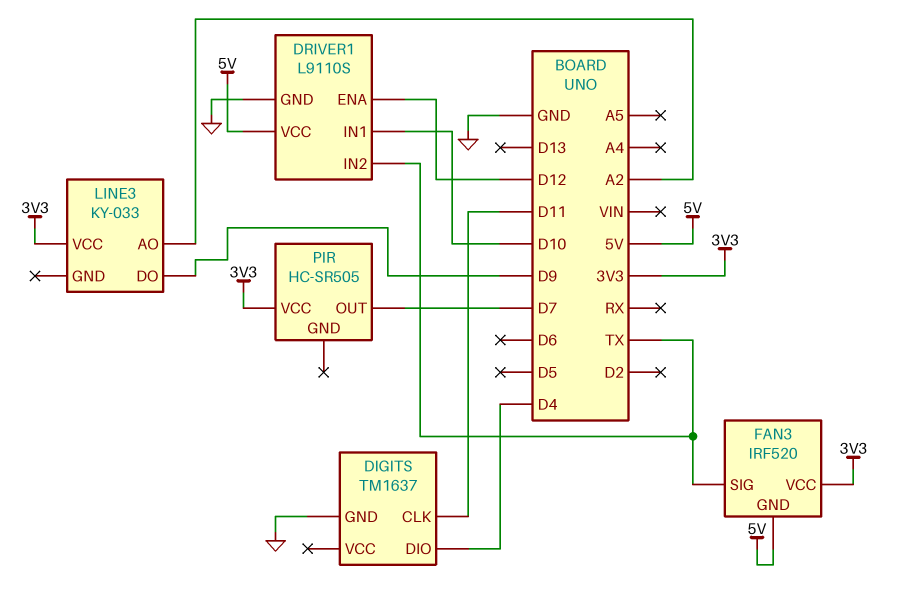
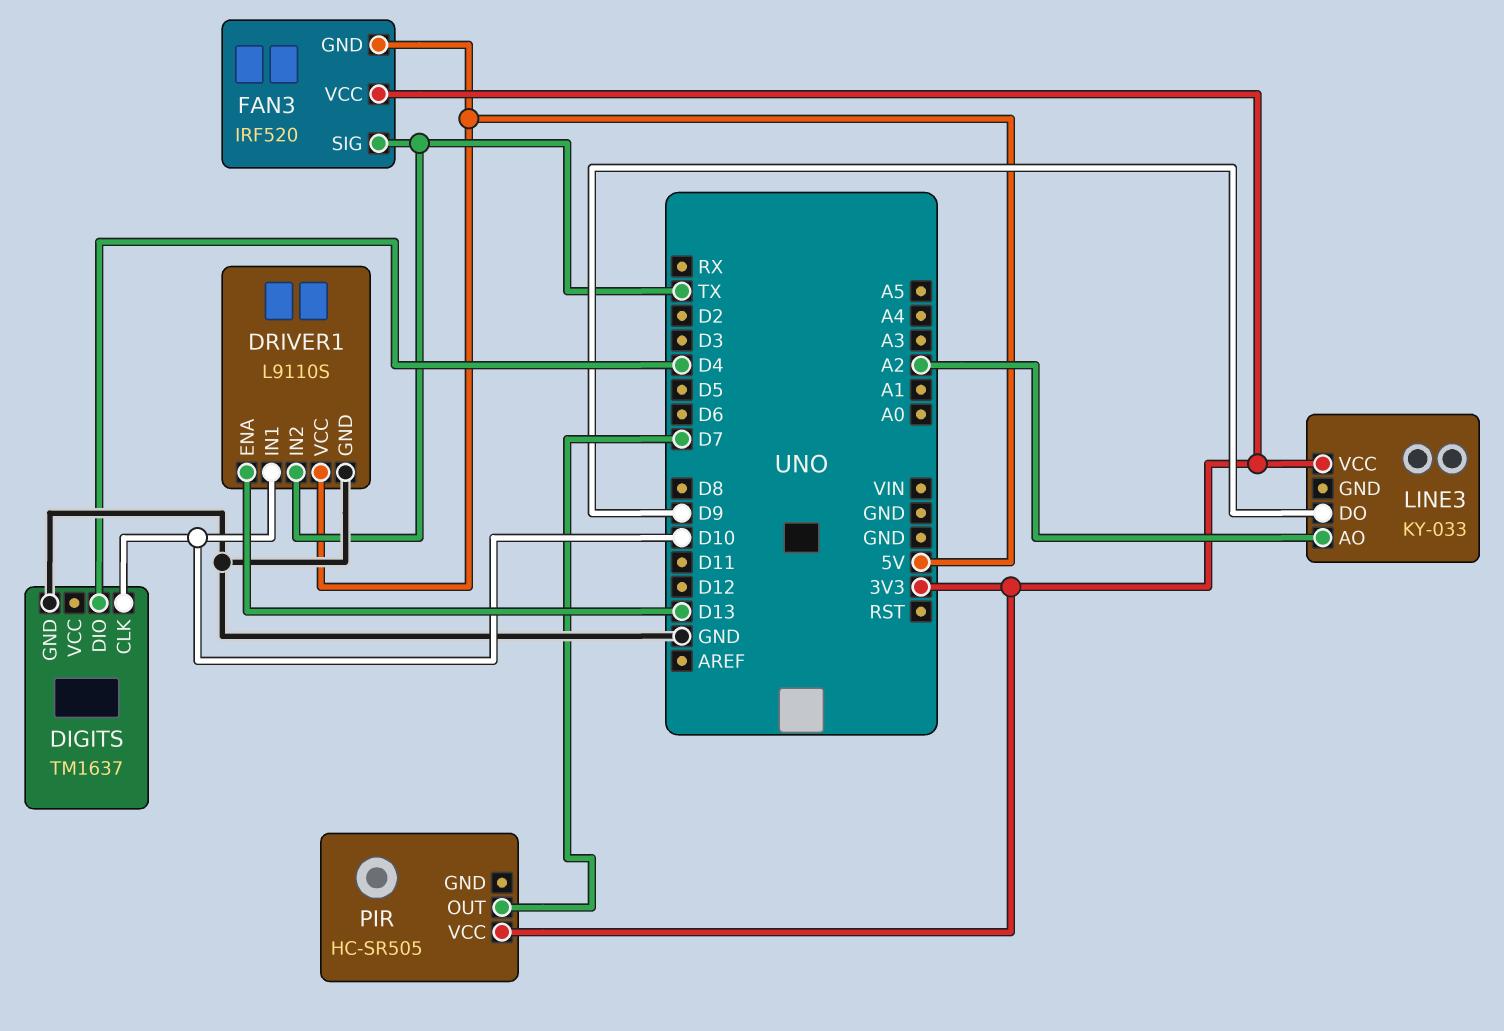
DIGITS pin CLK: D11 -> D10
DRIVER1 pin ENA: D12 -> D13

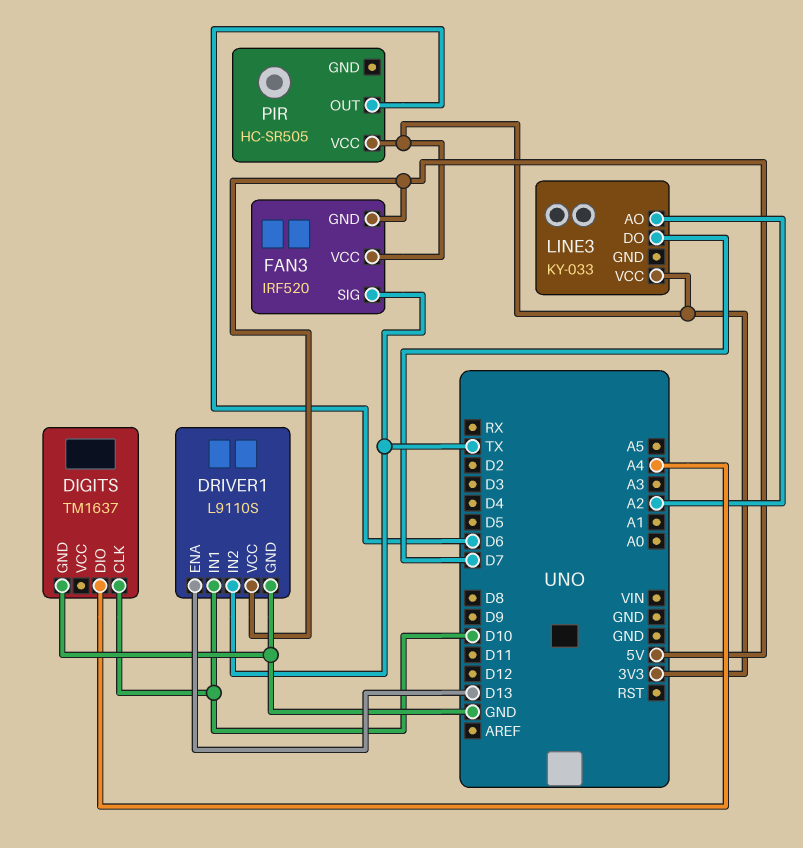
DIGITS pin DIO: D4 -> A4
LINE3 pin DO: D9 -> D7
PIR pin OUT: D7 -> D6

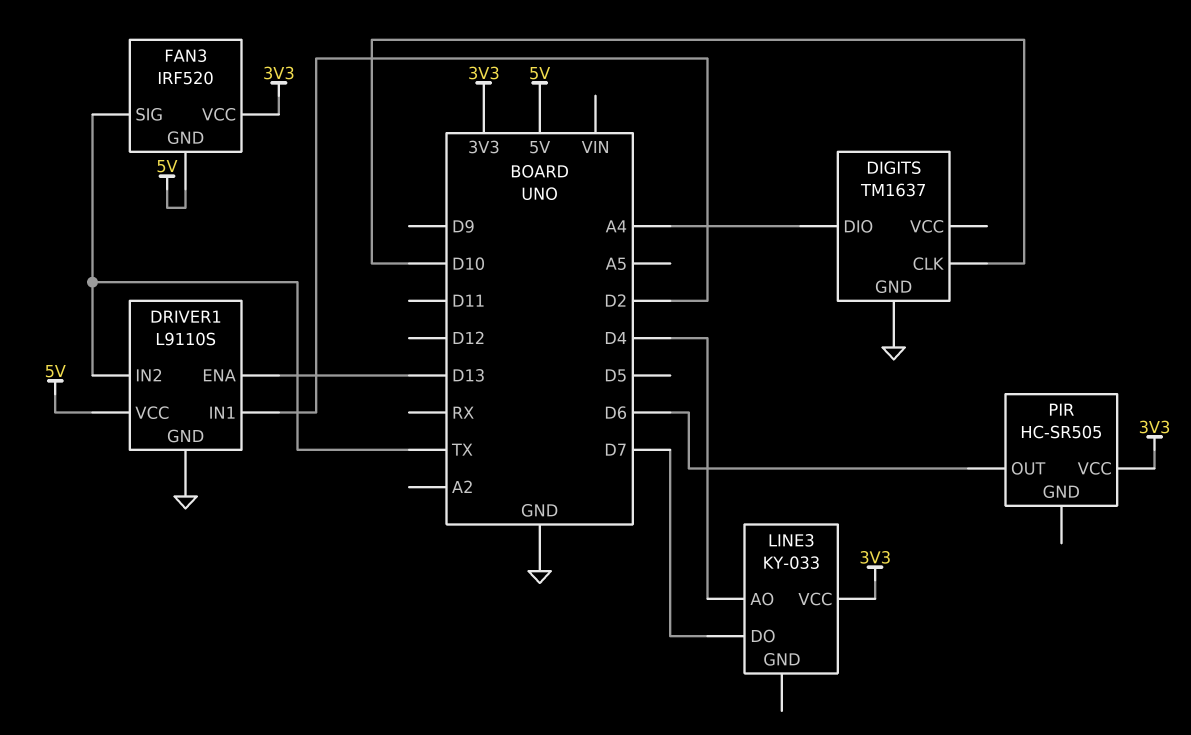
DRIVER1 pin IN1: D10 -> D2
LINE3 pin AO: A2 -> D4

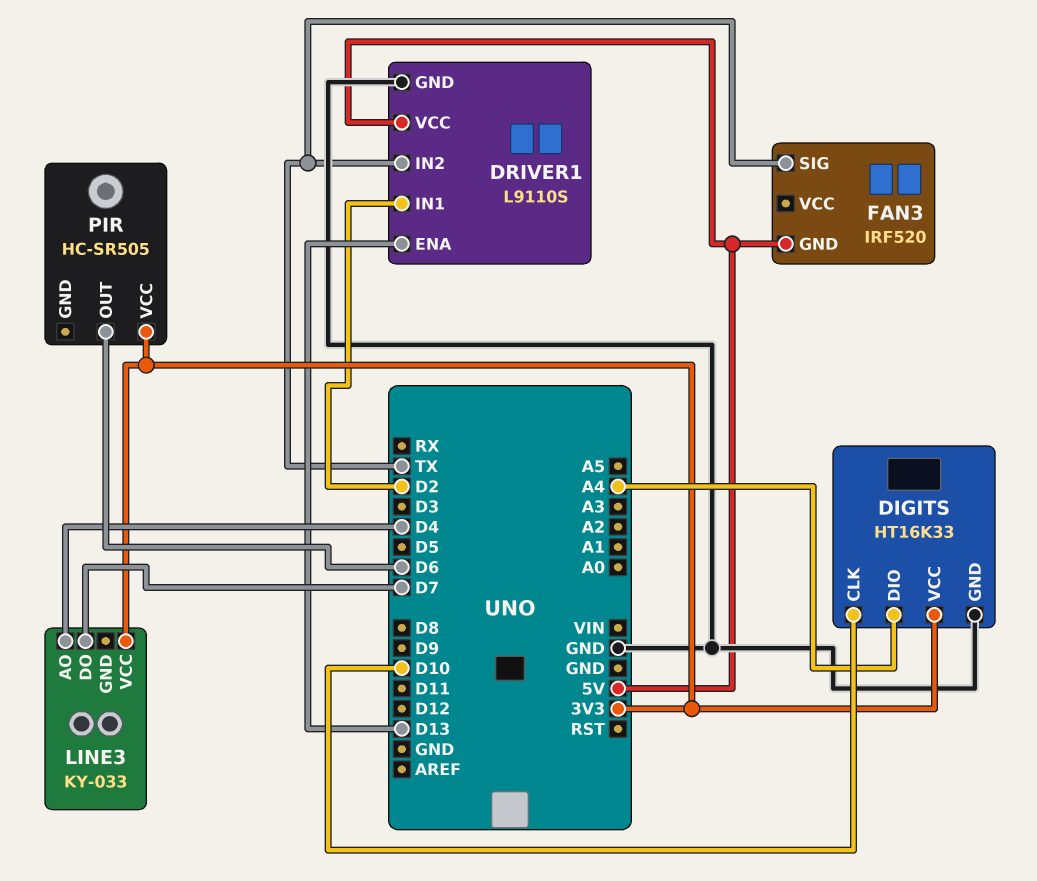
DIGITS: TM1637 -> HT16K33
DIGITS pin VCC: none -> 3V3
FAN3 pin VCC: 3V3 -> none

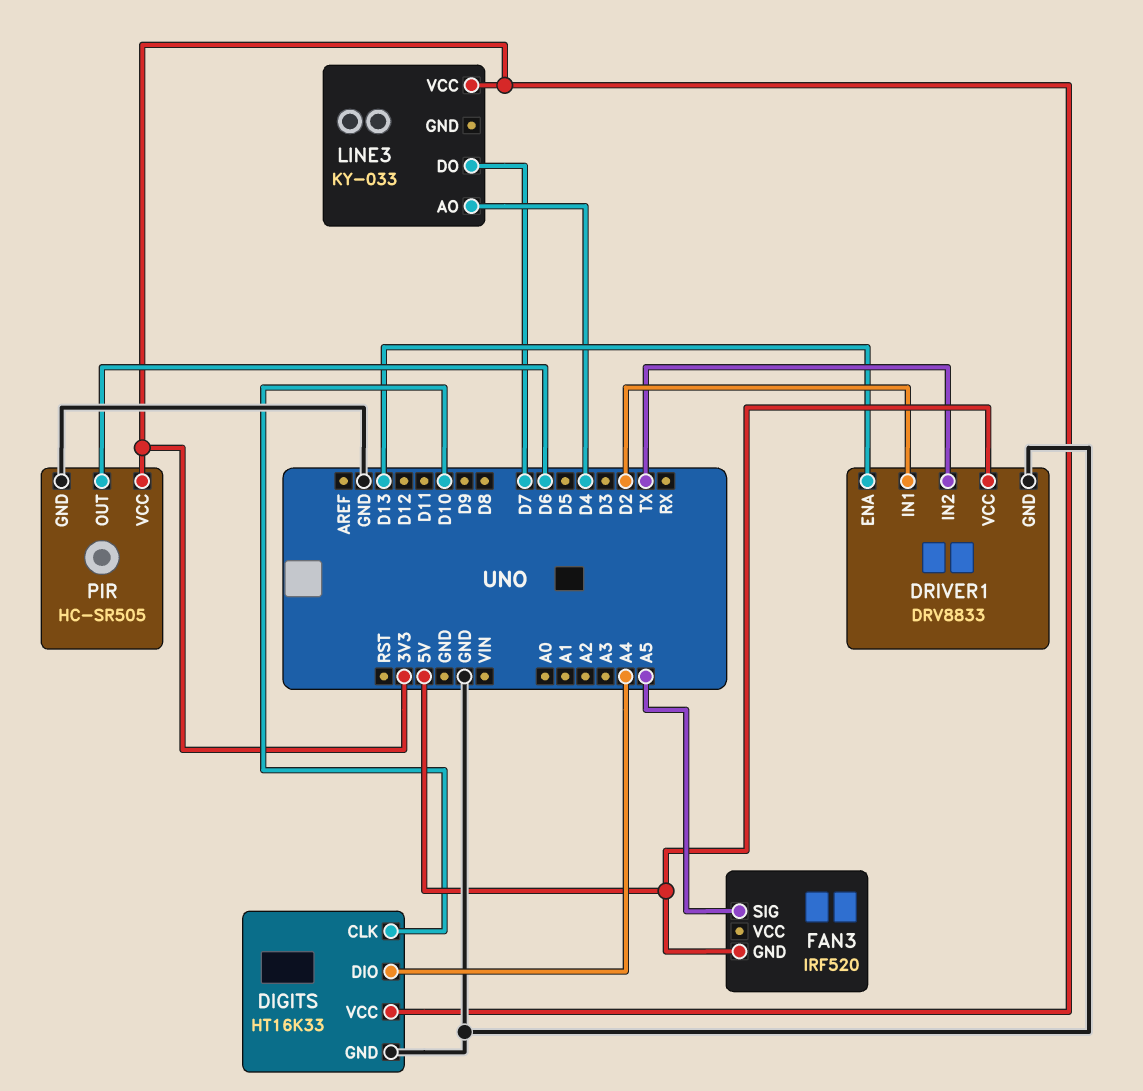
DRIVER1: L9110S -> DRV8833
FAN3 pin SIG: TX -> A5
PIR pin GND: none -> GND

